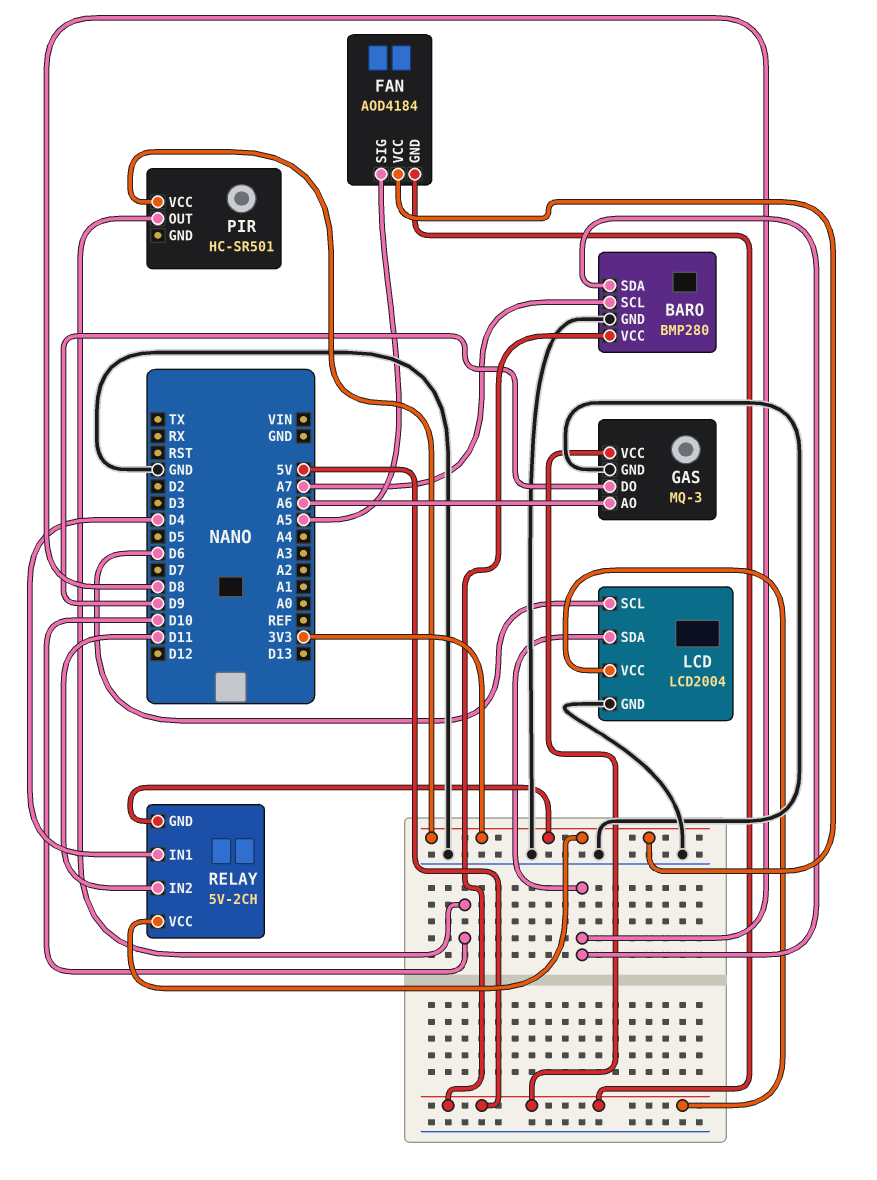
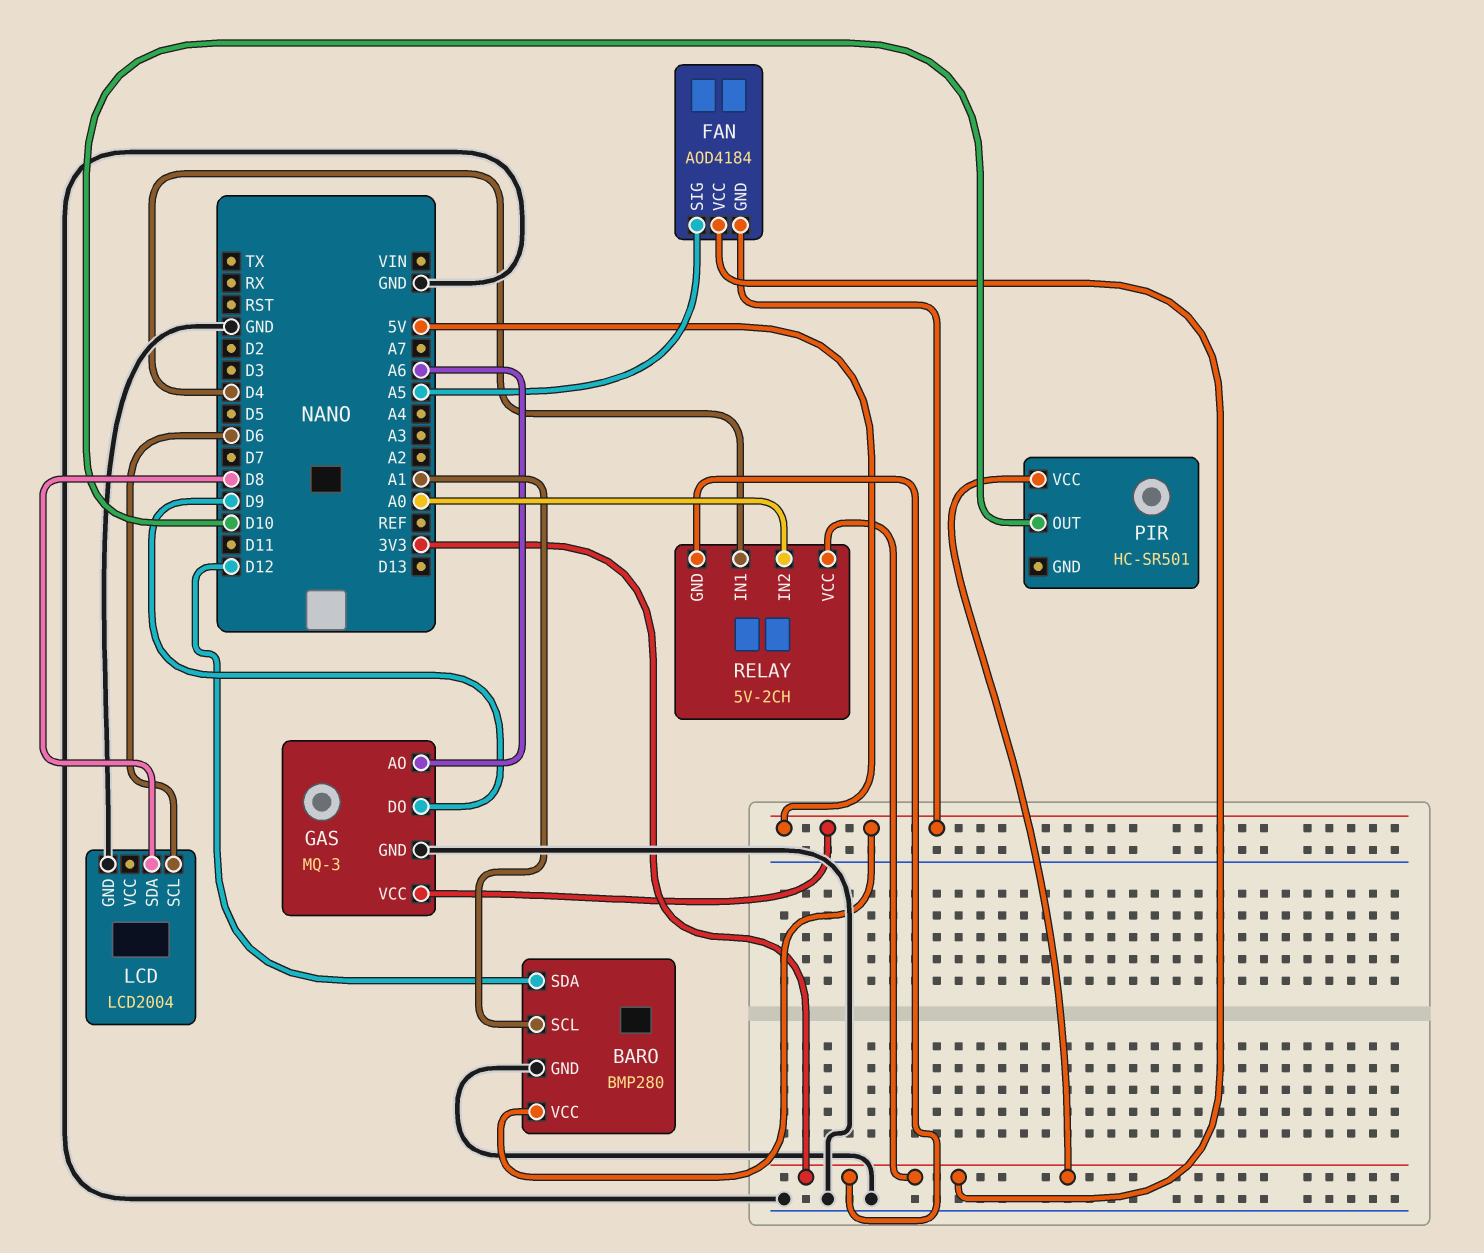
BARO pin SCL: A7 -> A1
BARO pin SDA: D8 -> D12
LCD pin VCC: 5V -> none
RELAY pin IN2: D11 -> A0

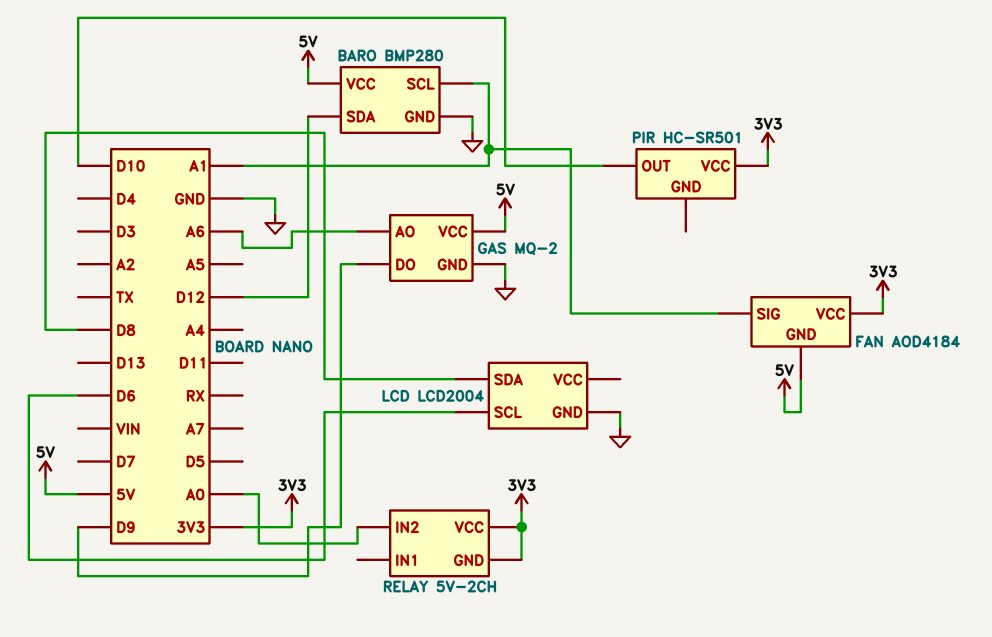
FAN pin SIG: A5 -> A1
GAS: MQ-3 -> MQ-2
RELAY pin IN1: D4 -> none

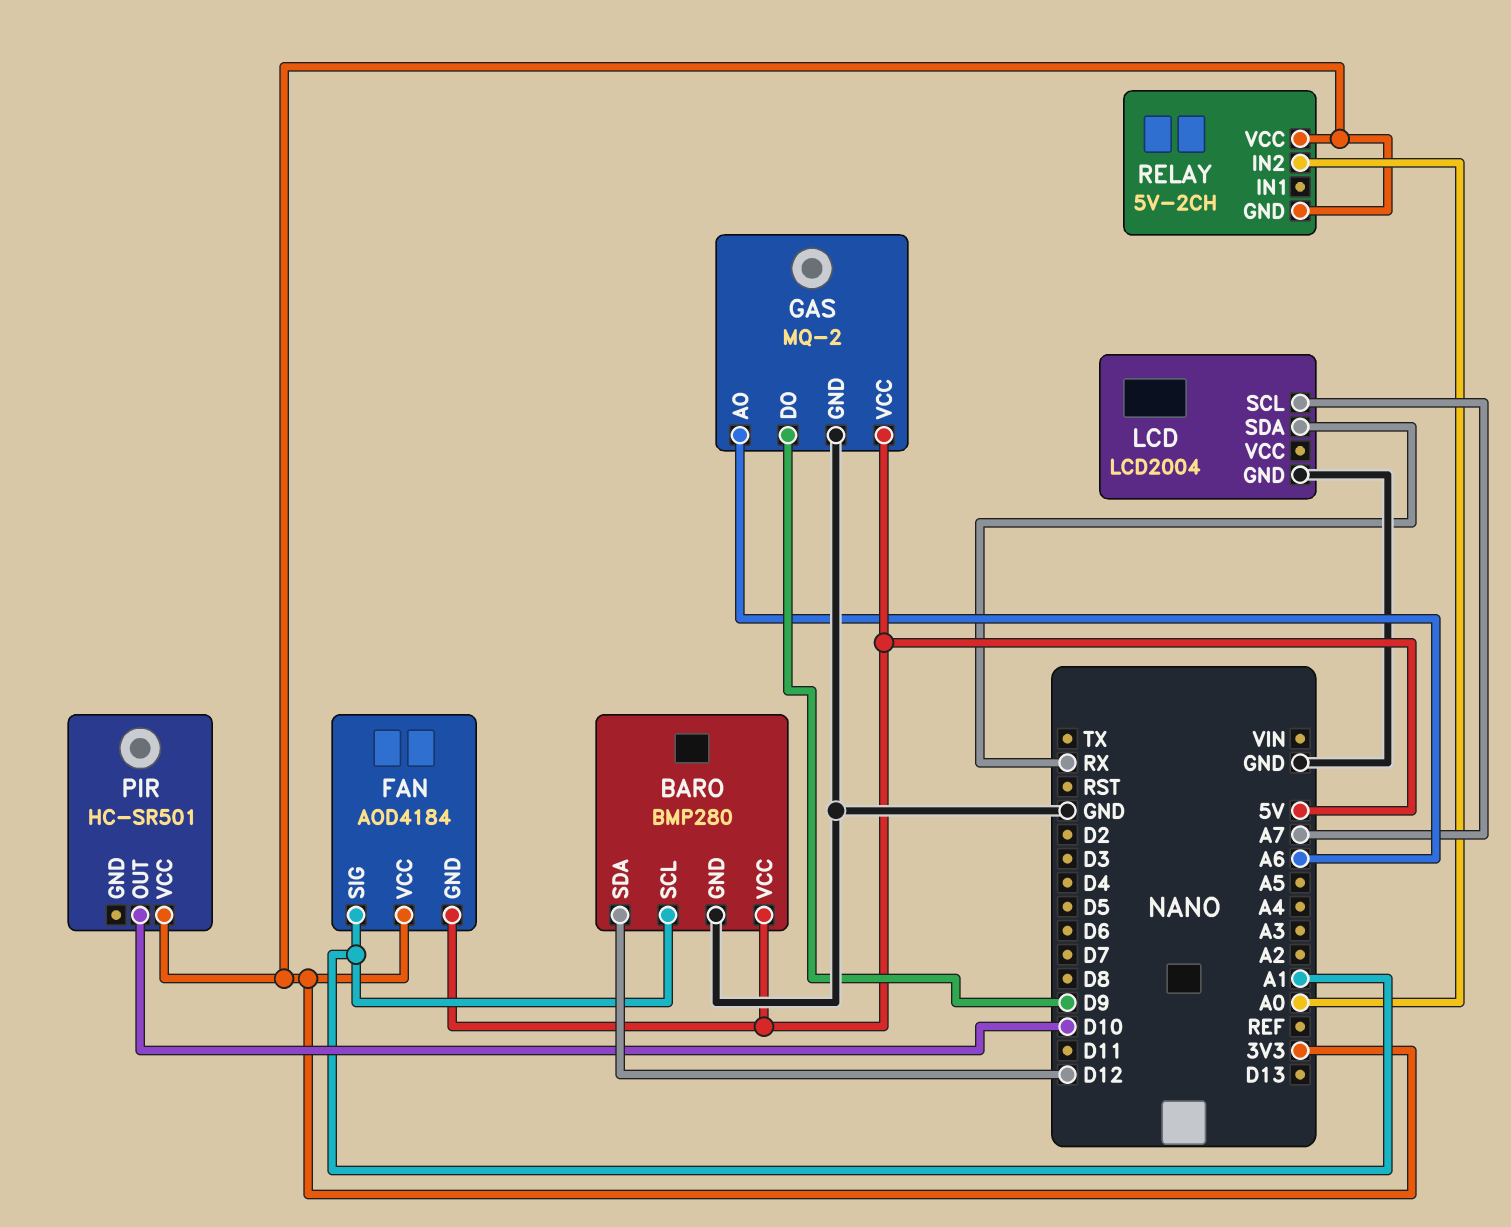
LCD pin SCL: D6 -> A7
LCD pin SDA: D8 -> RX

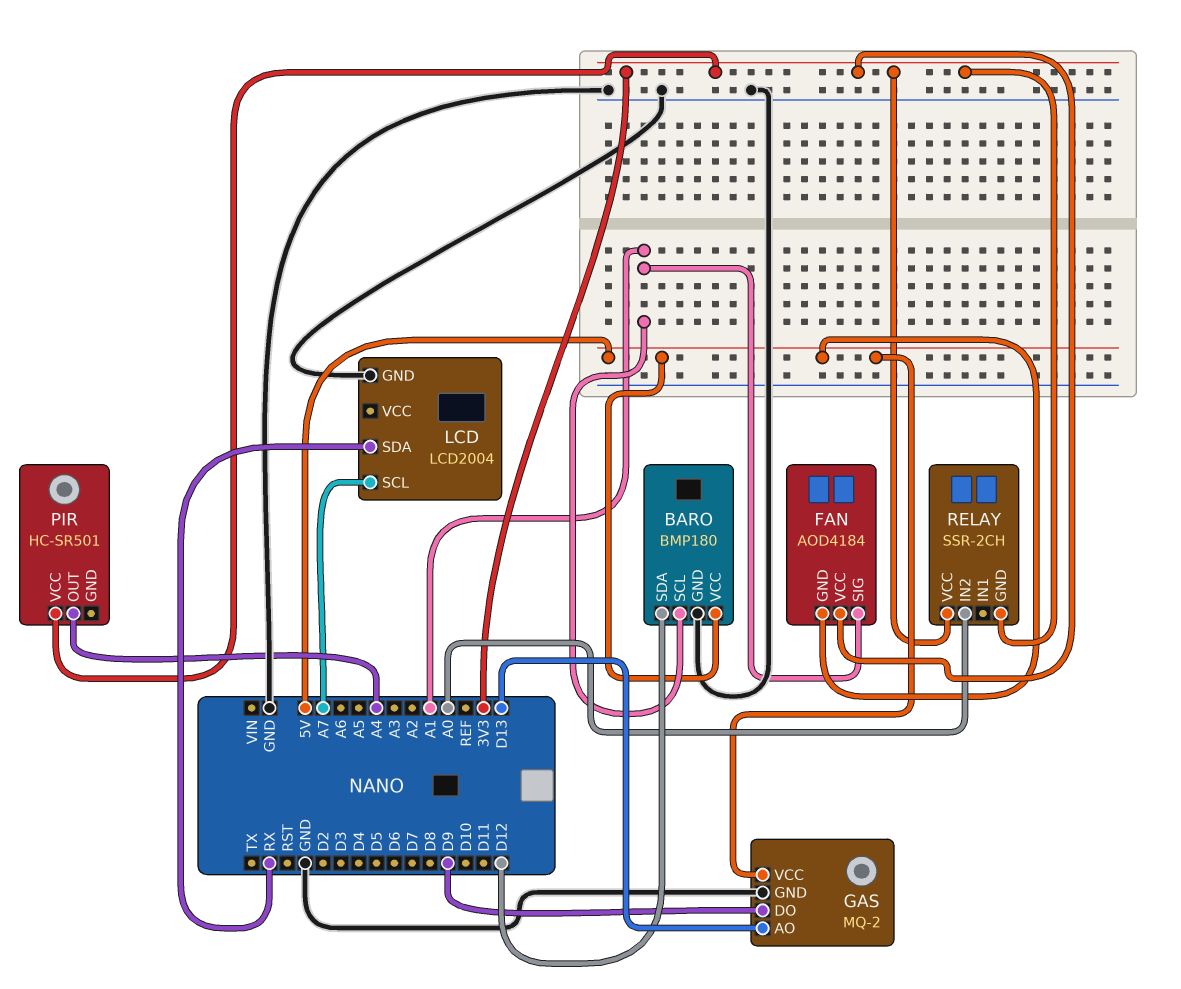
BARO: BMP280 -> BMP180
GAS pin AO: A6 -> D13
PIR pin OUT: D10 -> A4
RELAY: 5V-2CH -> SSR-2CH

